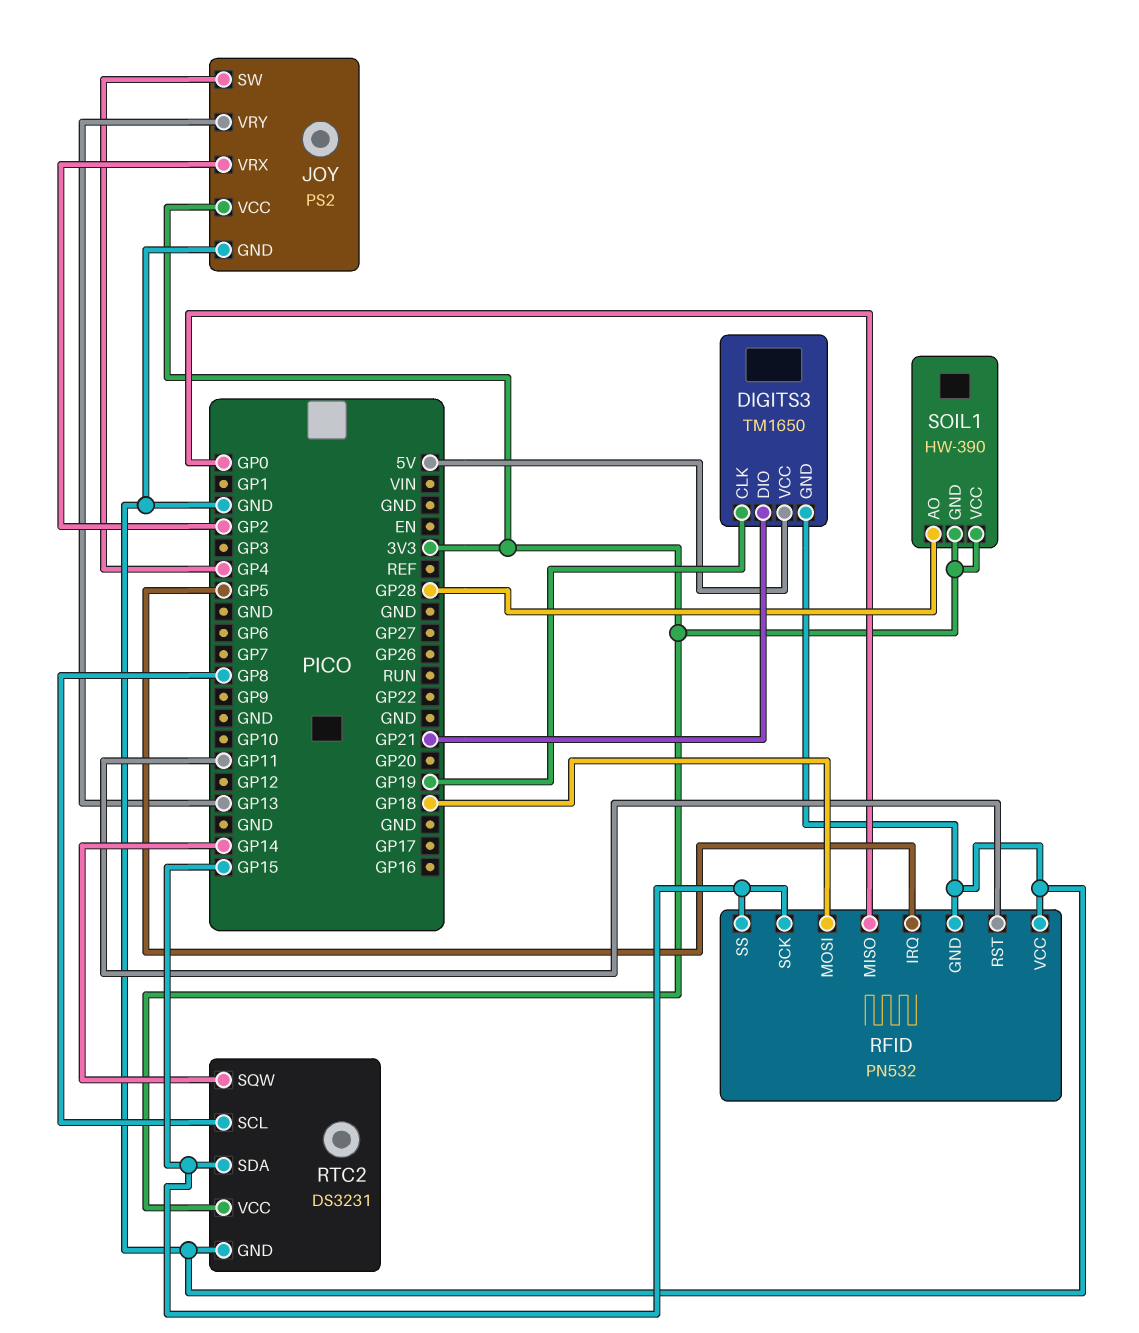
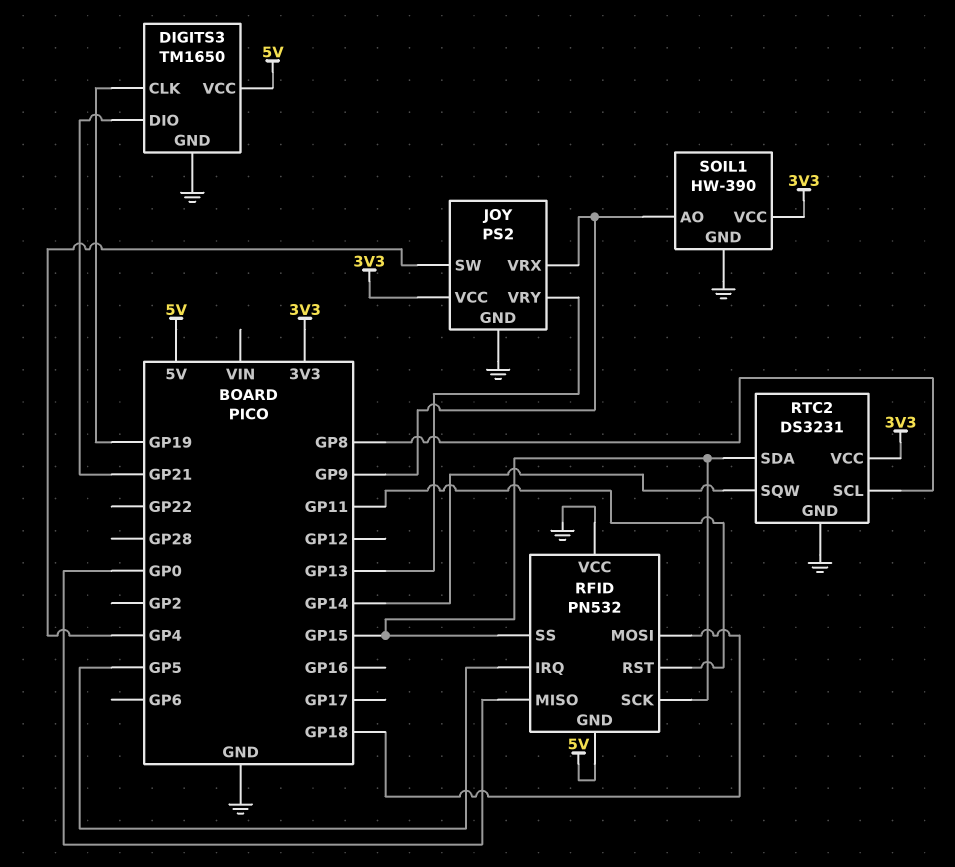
JOY pin VRX: GP2 -> GP9
RFID pin GND: GND -> 5V
SOIL1 pin AO: GP28 -> GP9
SOIL1 pin GND: 3V3 -> GND

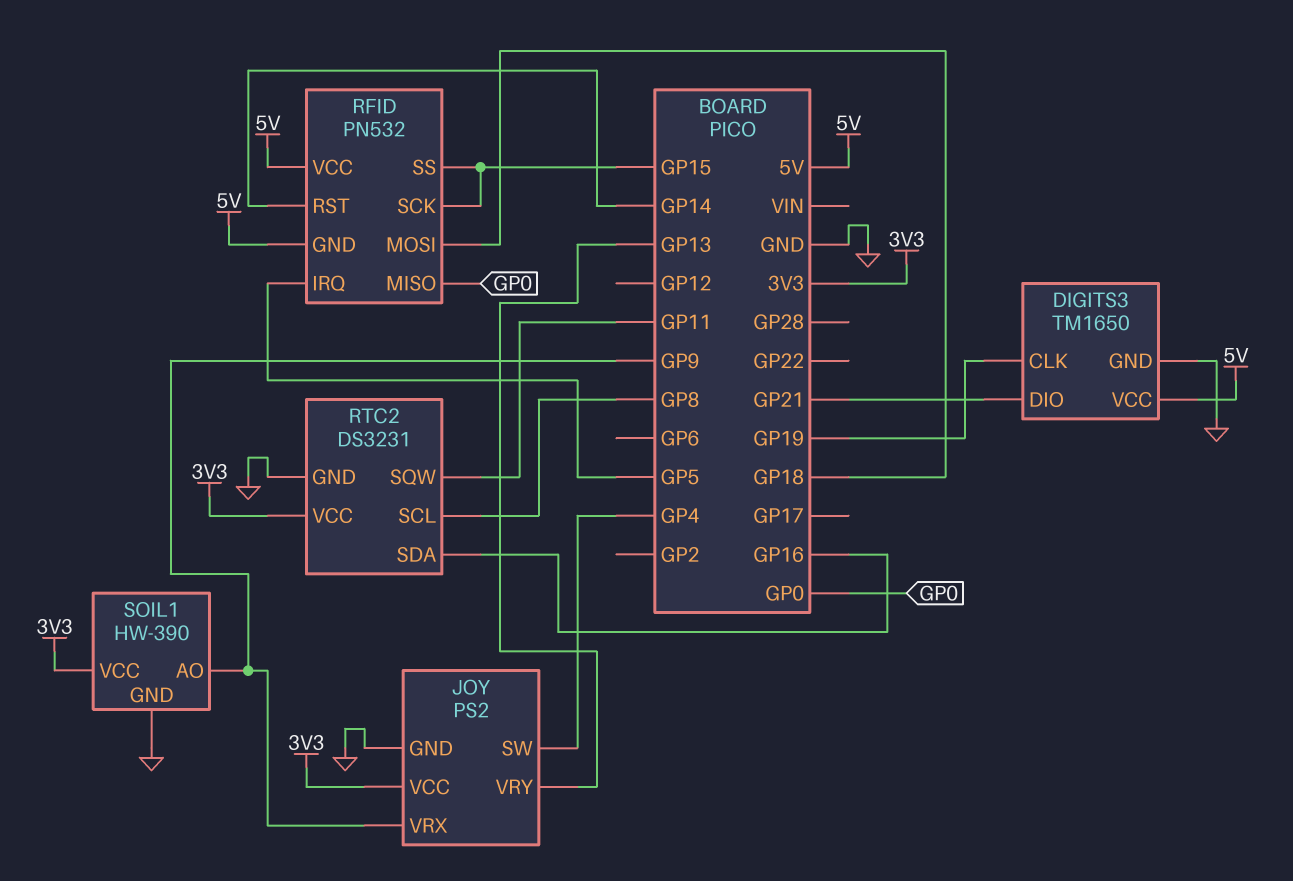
RFID pin RST: GP11 -> GP14
RFID pin VCC: GND -> 5V
RTC2 pin SDA: GP15 -> GP16
RTC2 pin SQW: GP14 -> GP11

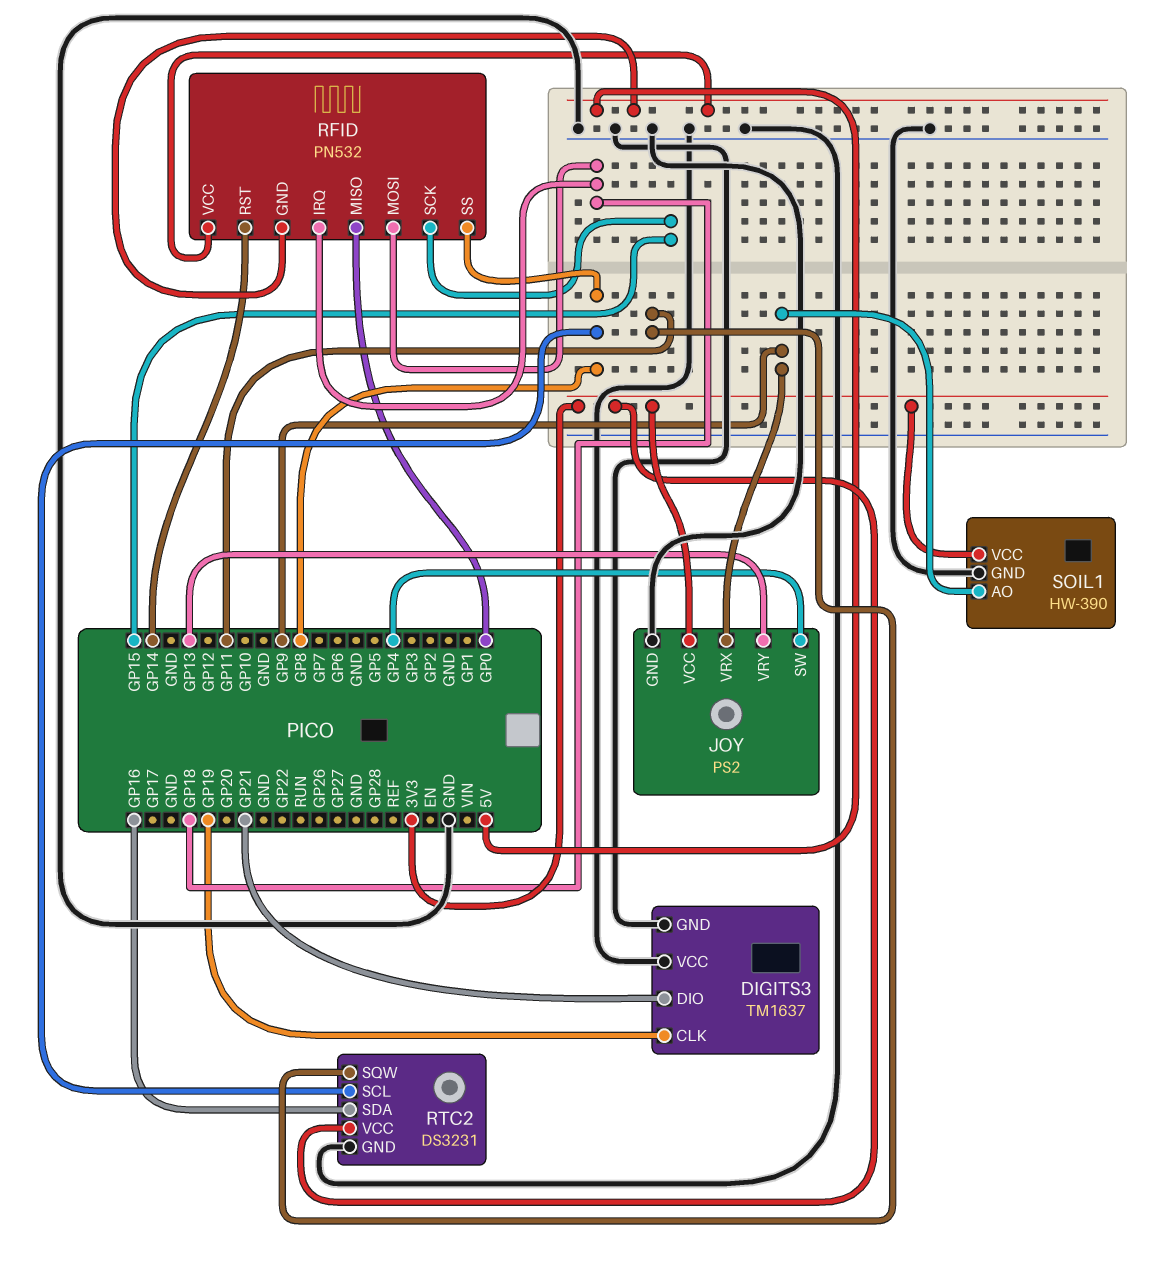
DIGITS3: TM1650 -> TM1637
DIGITS3 pin VCC: 5V -> GND
RFID pin IRQ: GP5 -> GP18
RFID pin SS: GP15 -> GP8

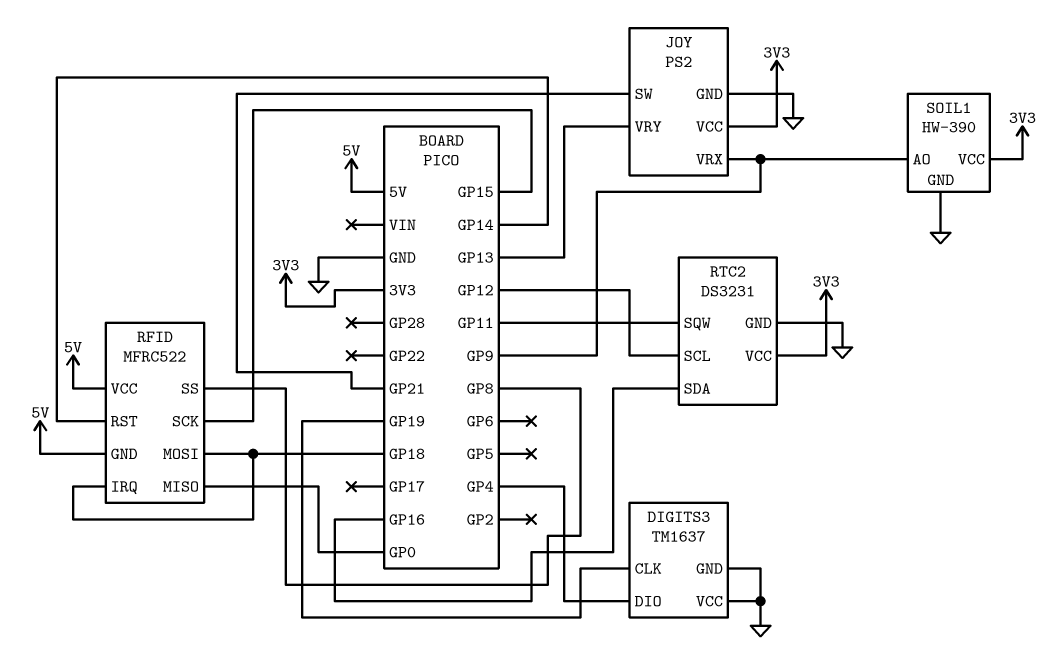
DIGITS3 pin DIO: GP21 -> GP4
JOY pin SW: GP4 -> GP21
RFID: PN532 -> MFRC522
RTC2 pin SCL: GP8 -> GP12

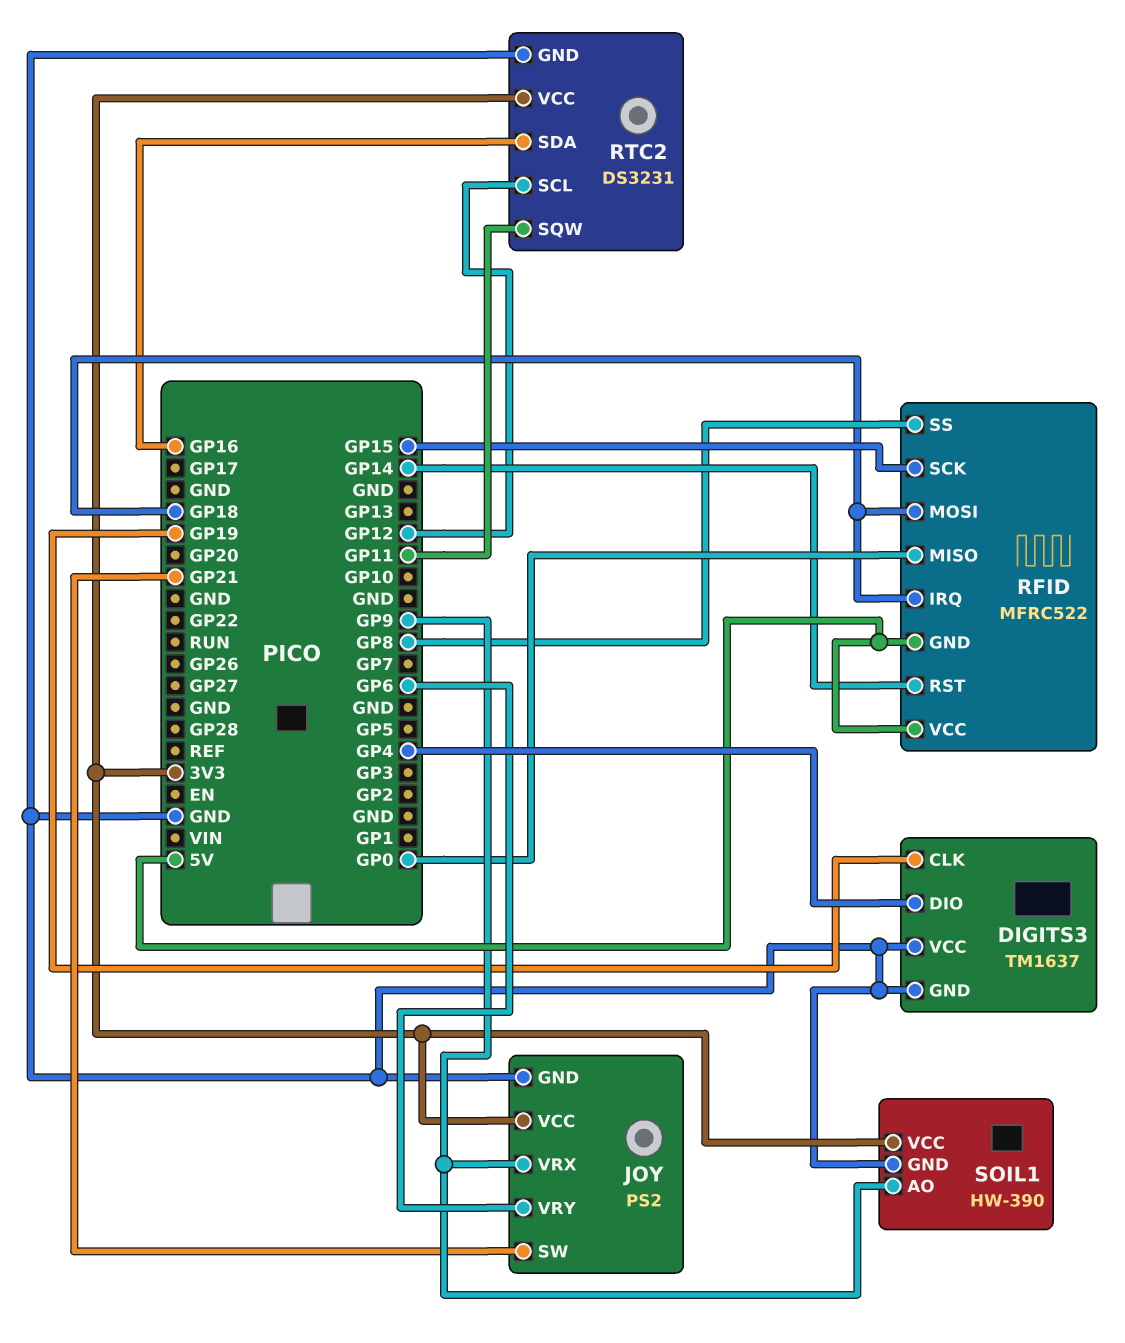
JOY pin VRY: GP13 -> GP6

